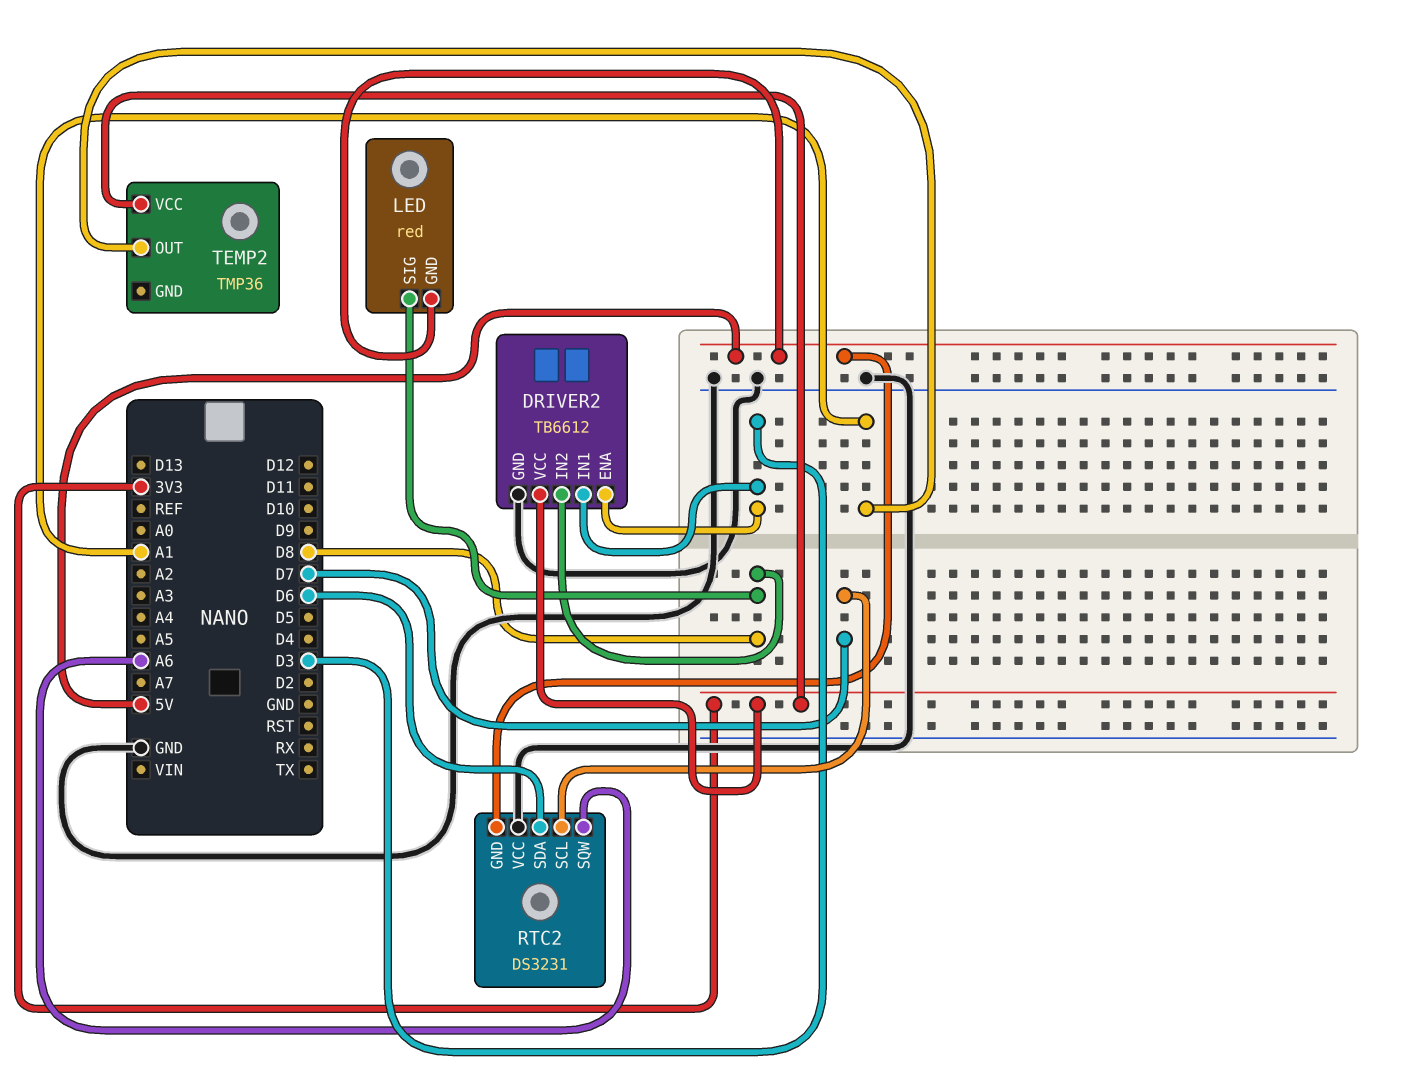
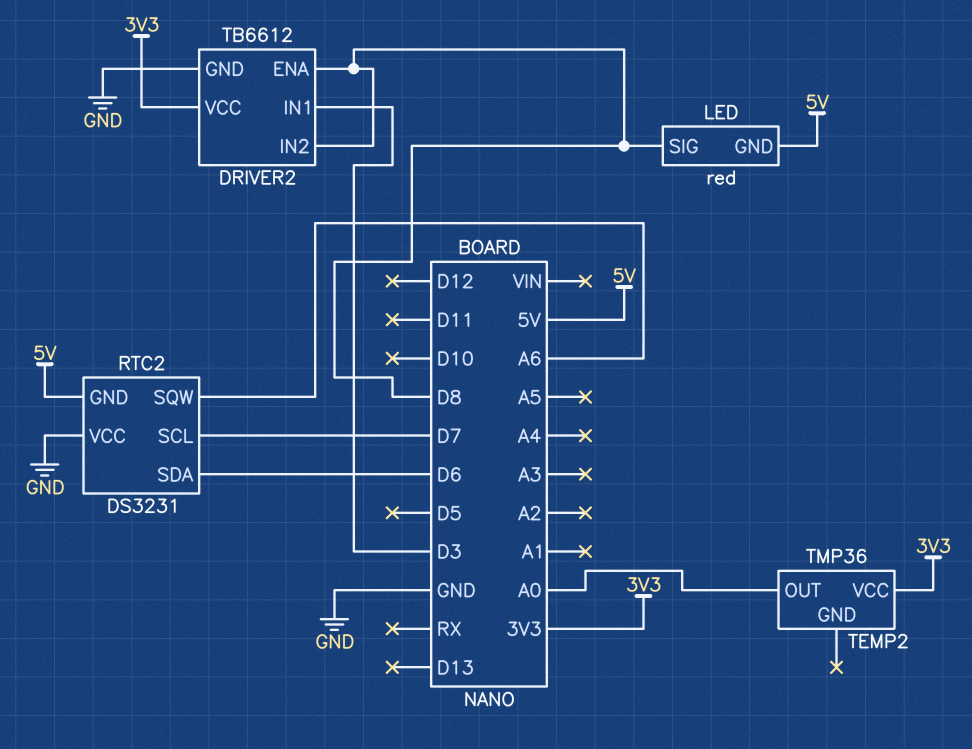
DRIVER2 pin ENA: D3 -> D8
TEMP2 pin OUT: A1 -> A0

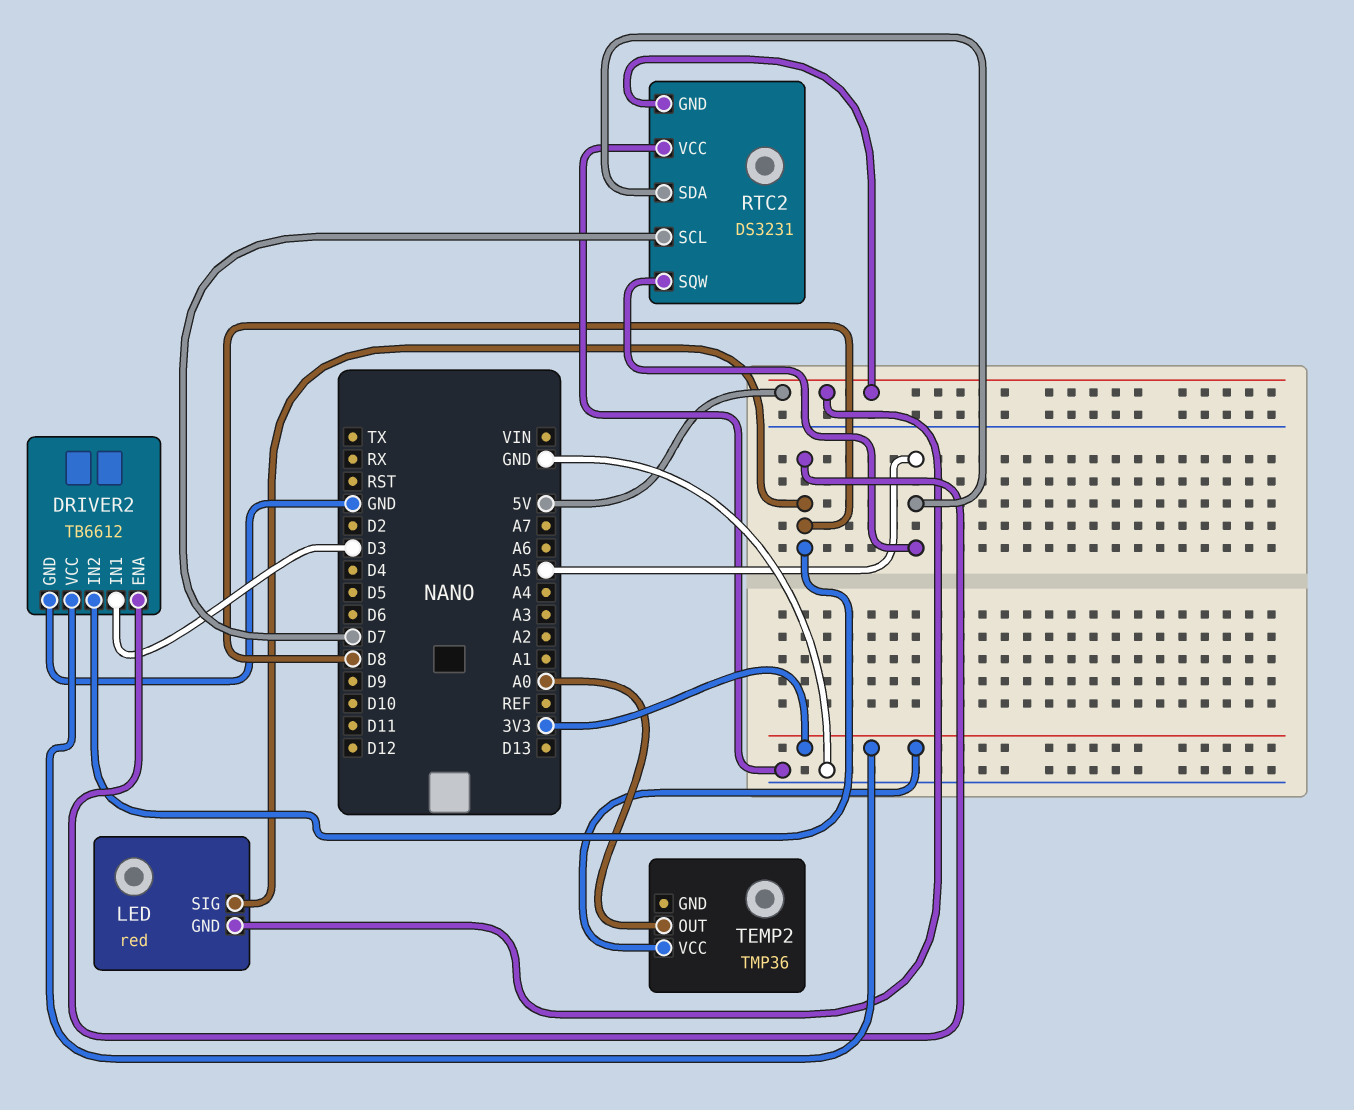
RTC2 pin SDA: D6 -> A5
RTC2 pin SQW: A6 -> A5

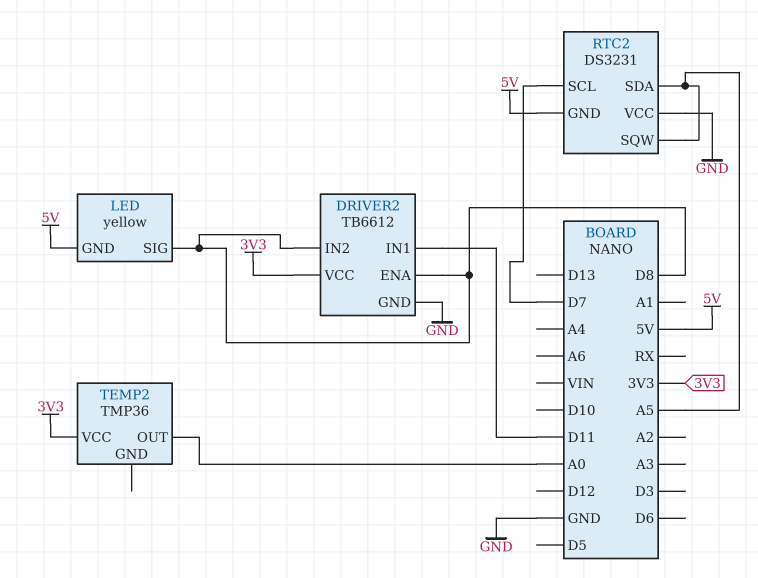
DRIVER2 pin IN1: D3 -> D11
LED: red -> yellow

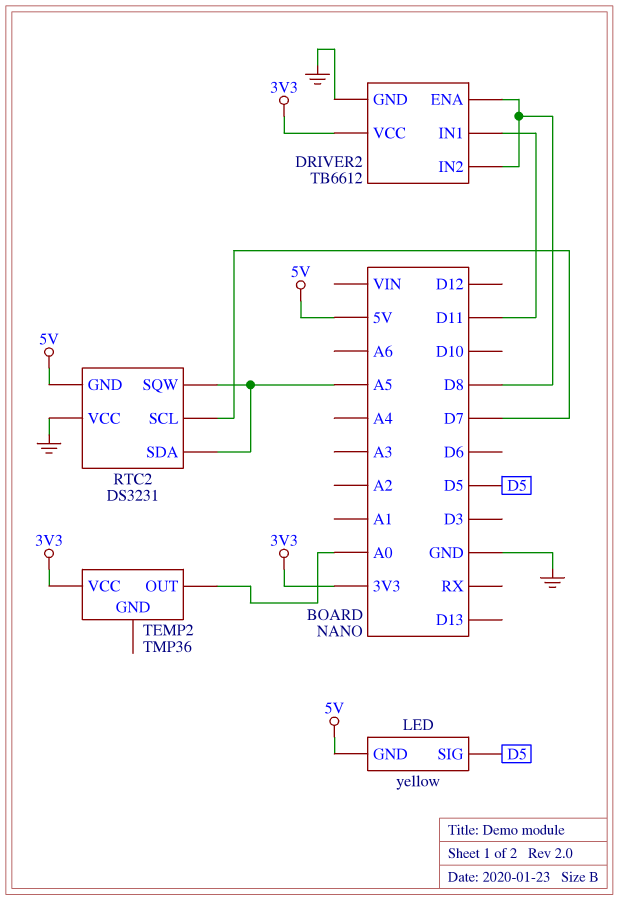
LED pin SIG: D8 -> D5

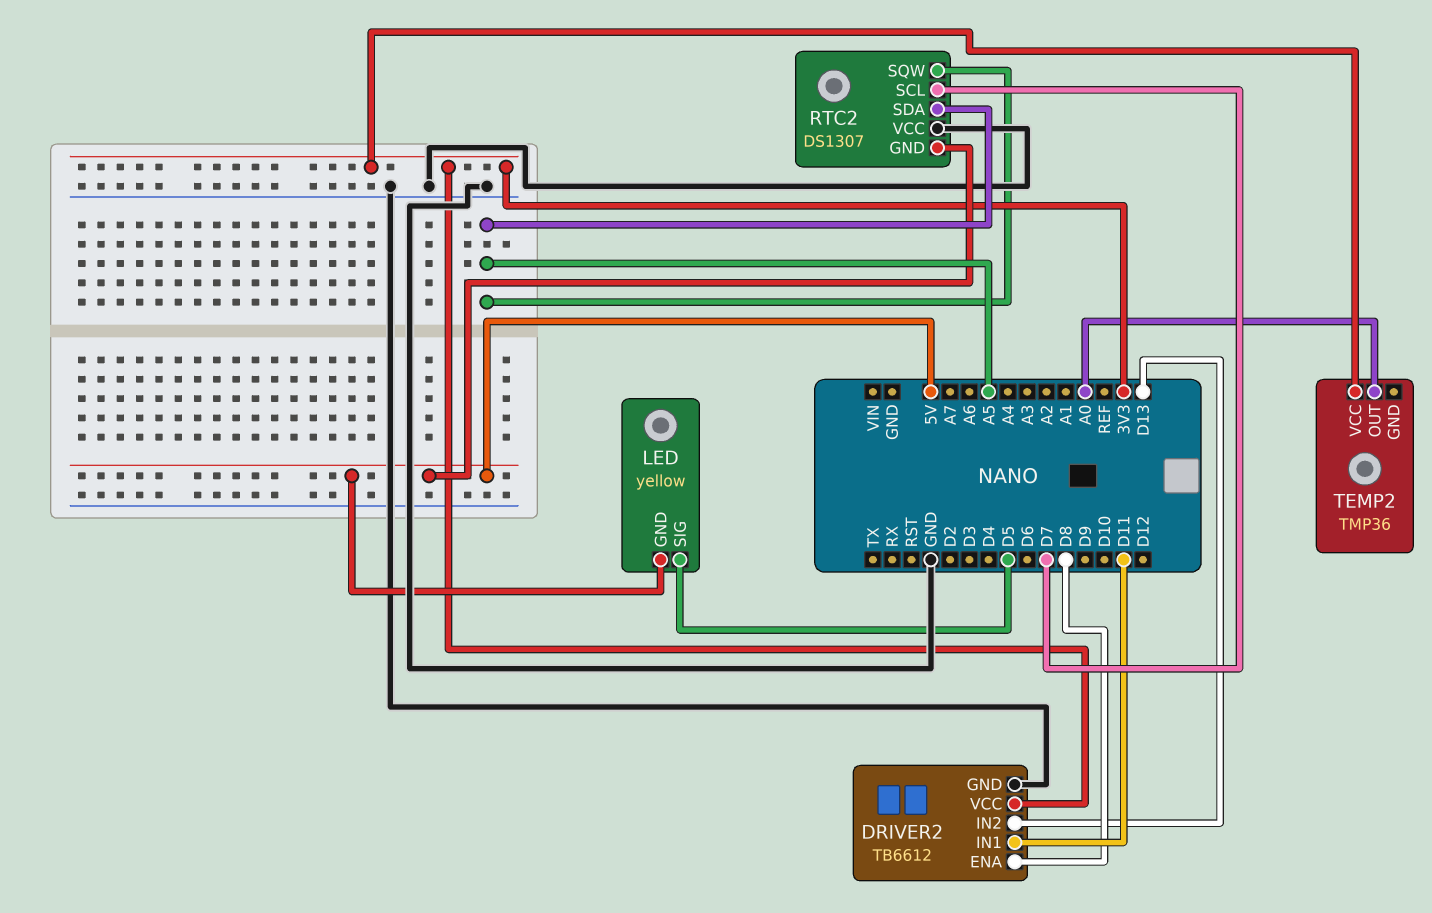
DRIVER2 pin IN2: D8 -> D13
RTC2: DS3231 -> DS1307

